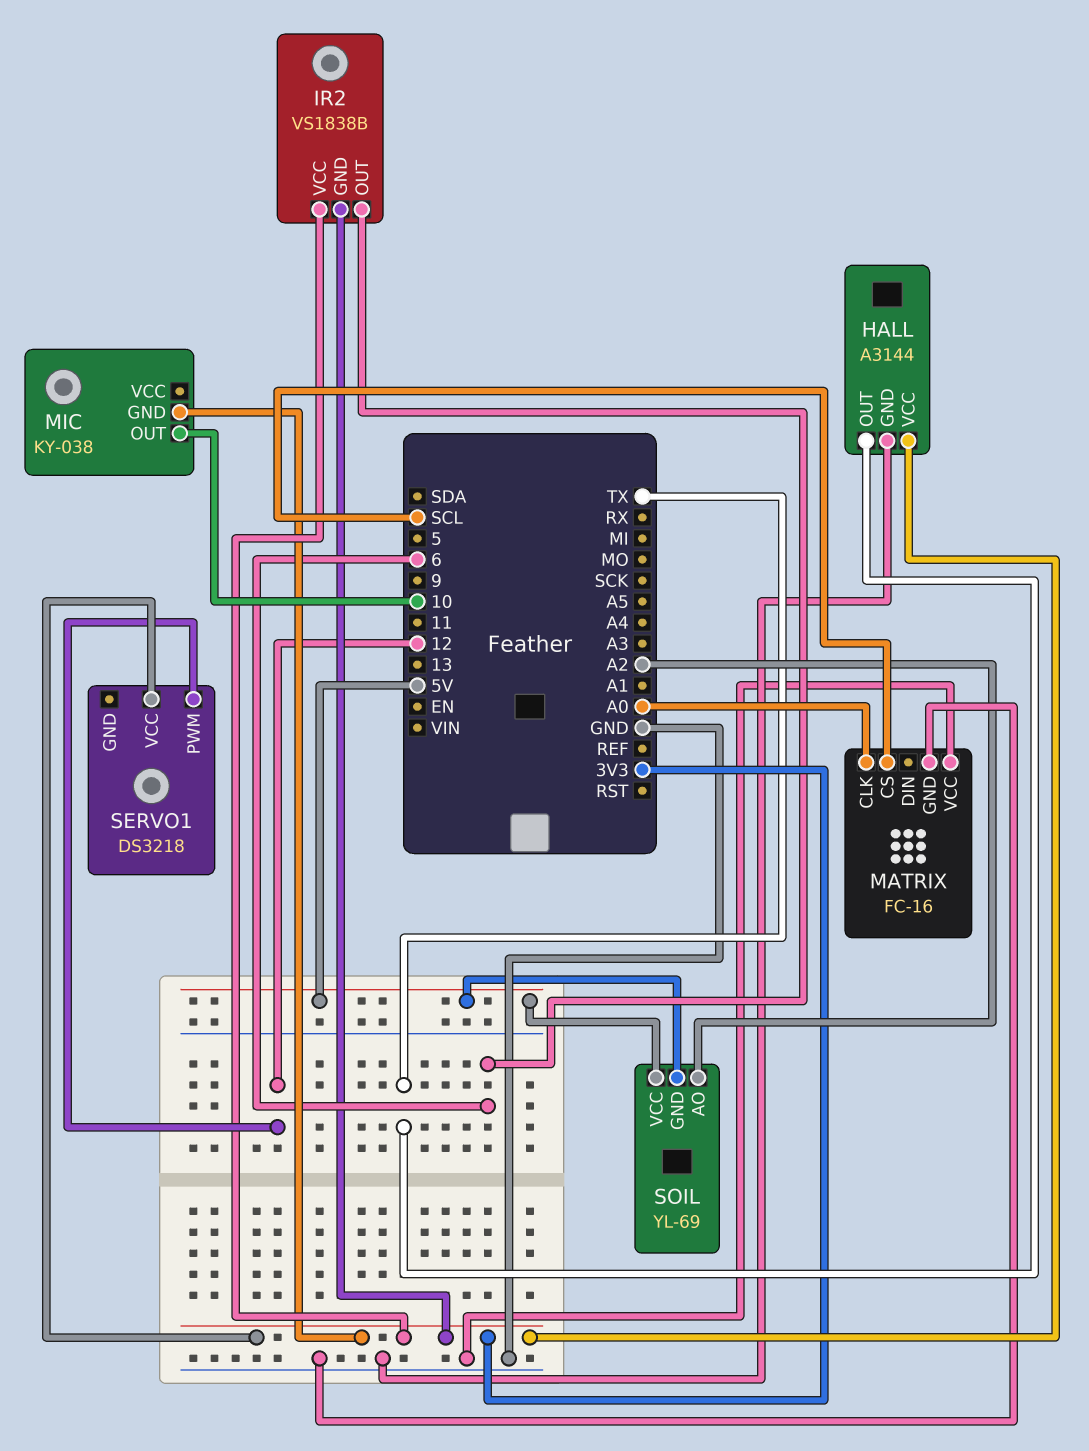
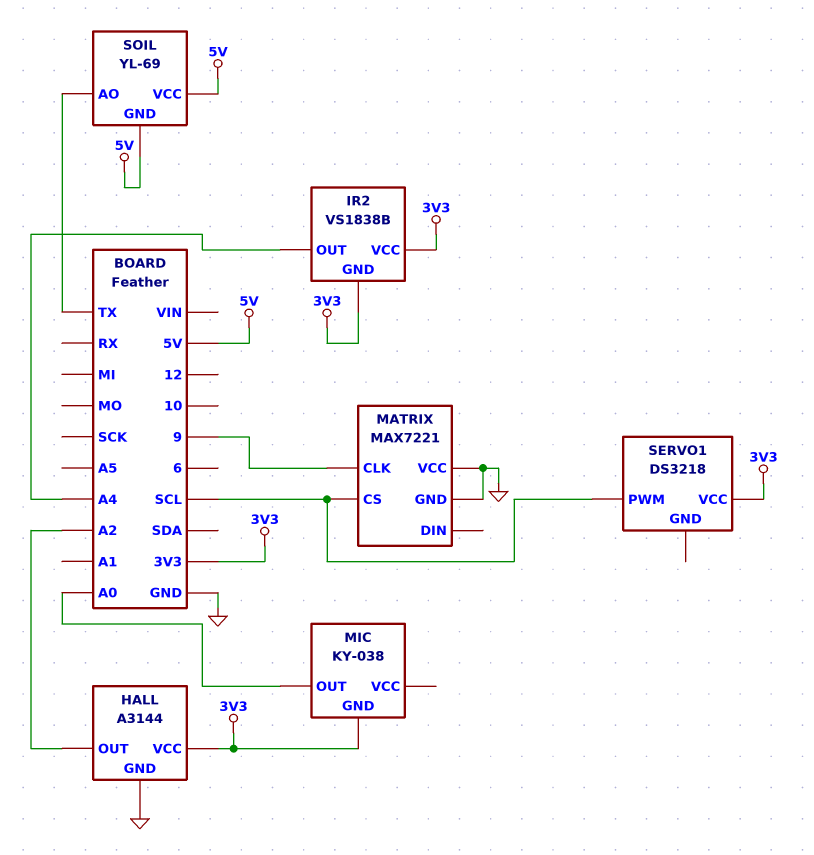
HALL pin OUT: TX -> A2
IR2 pin OUT: 6 -> A4
MATRIX: FC-16 -> MAX7221
MATRIX pin CLK: A0 -> 9
MIC pin OUT: 10 -> A0
SERVO1 pin PWM: 12 -> SCL
SOIL pin AO: A2 -> TX

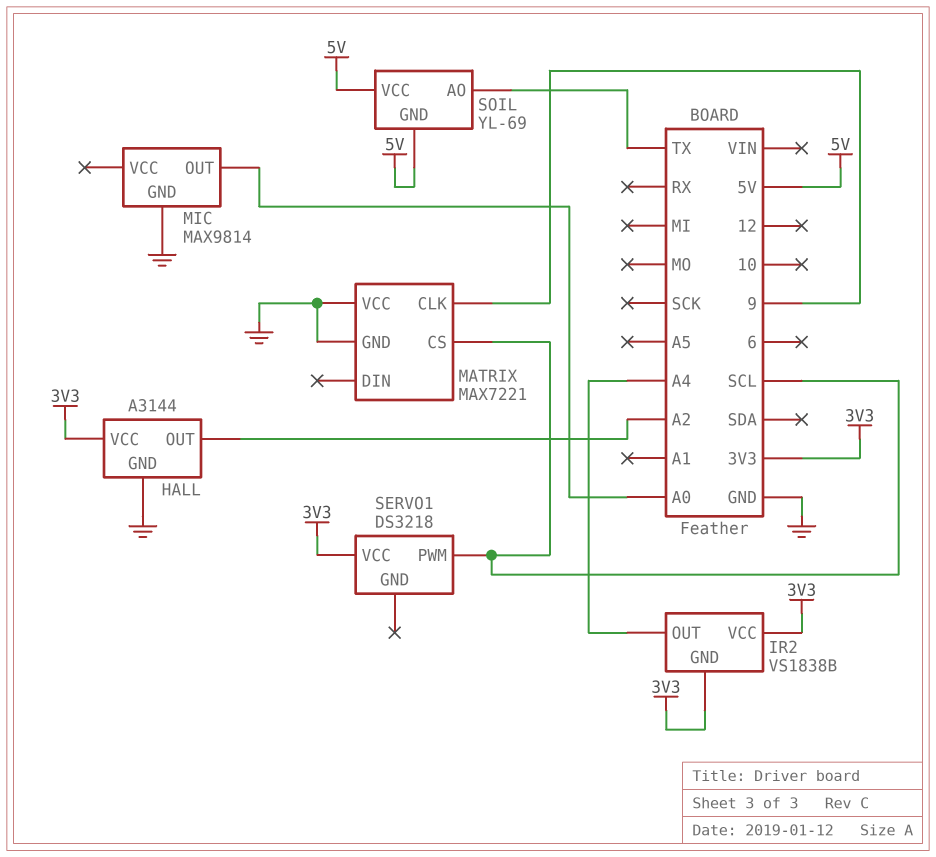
MIC: KY-038 -> MAX9814
MIC pin GND: 3V3 -> GND

